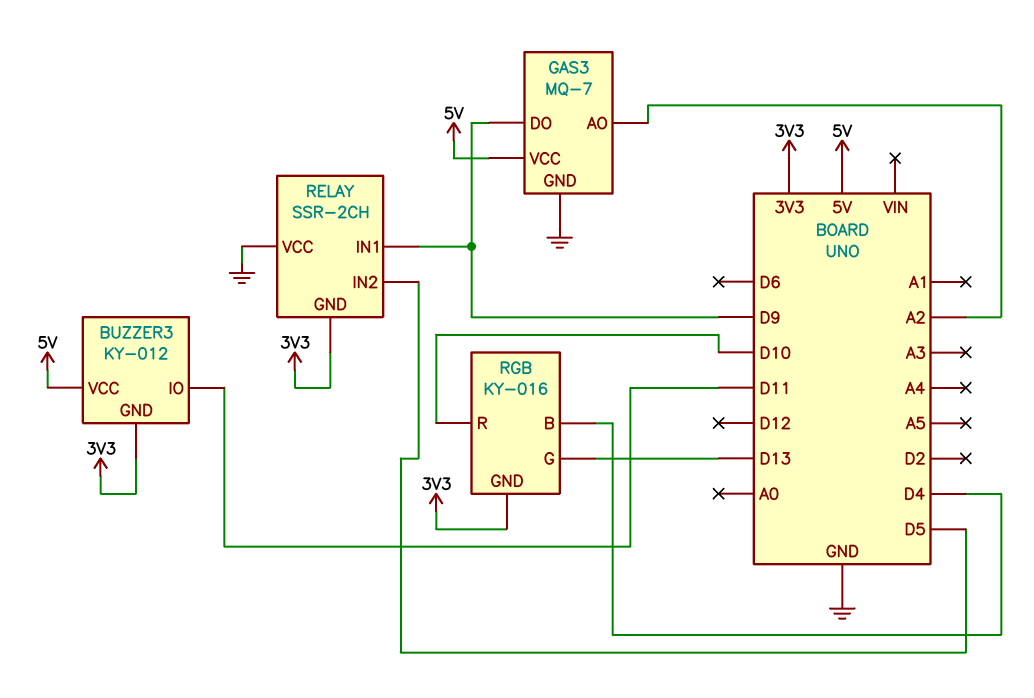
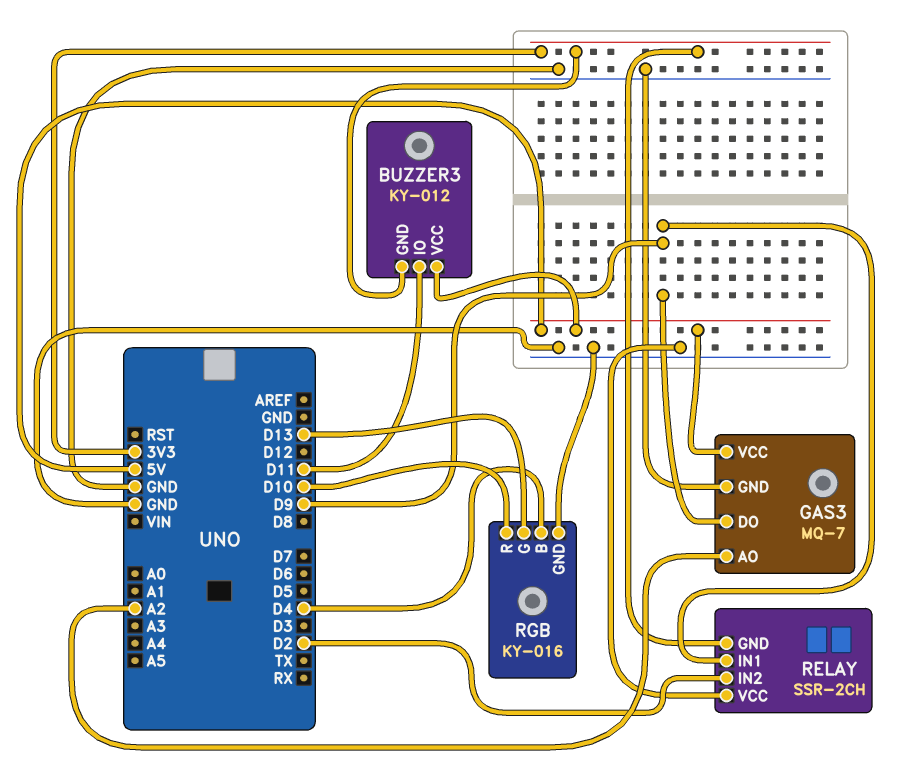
RELAY pin IN2: D5 -> D2
RGB pin GND: 3V3 -> GND

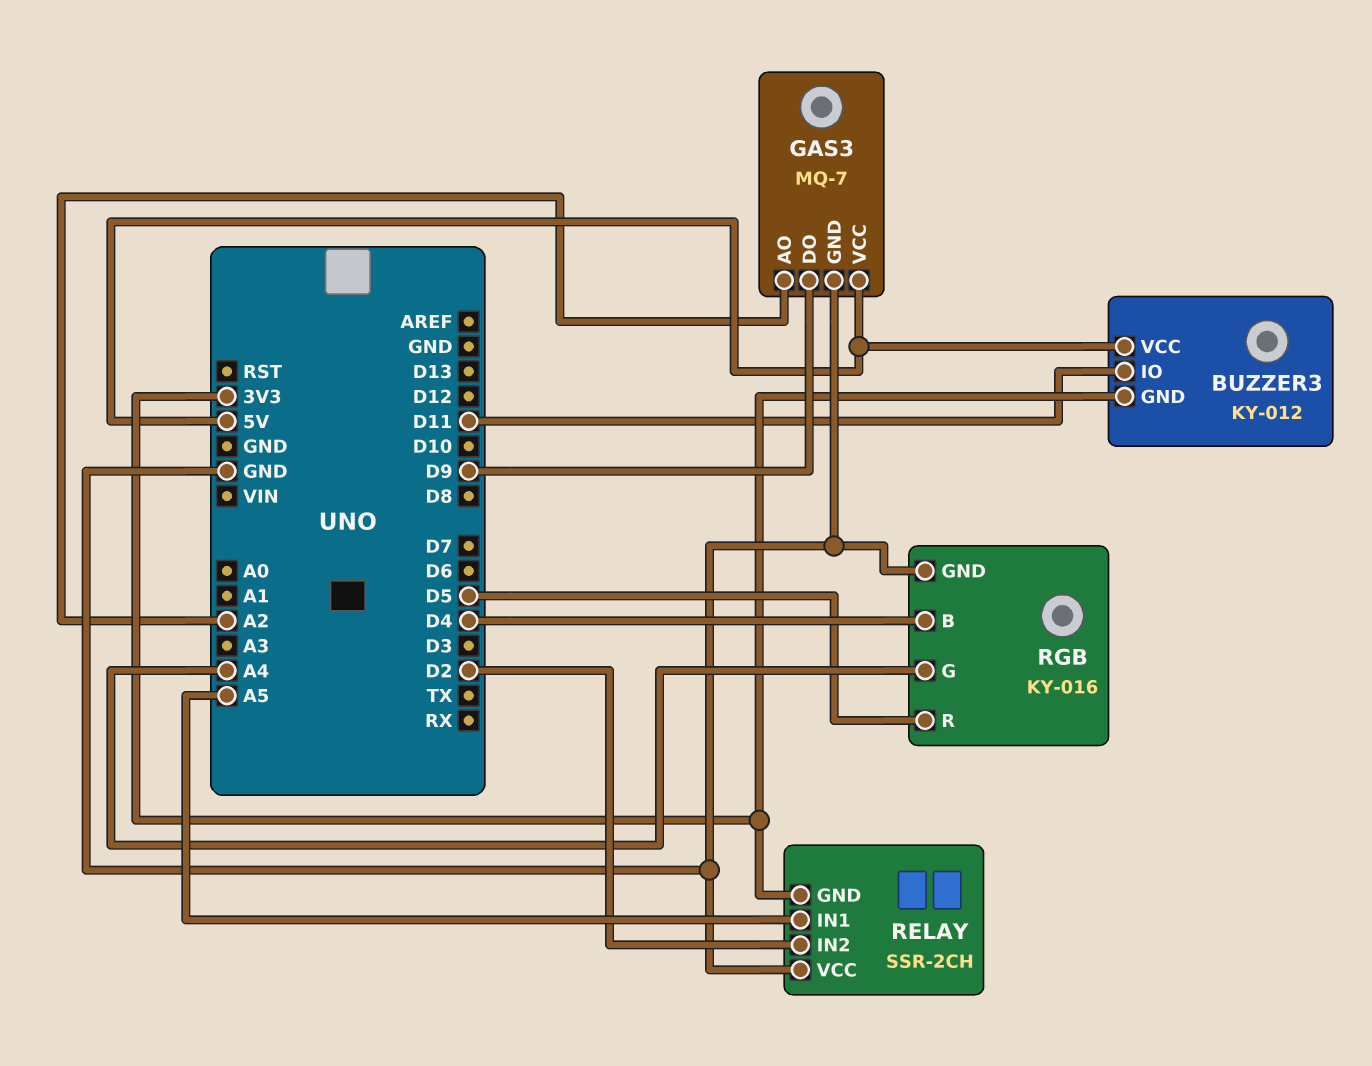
RELAY pin IN1: D9 -> A5
RGB pin G: D13 -> A4
RGB pin R: D10 -> D5

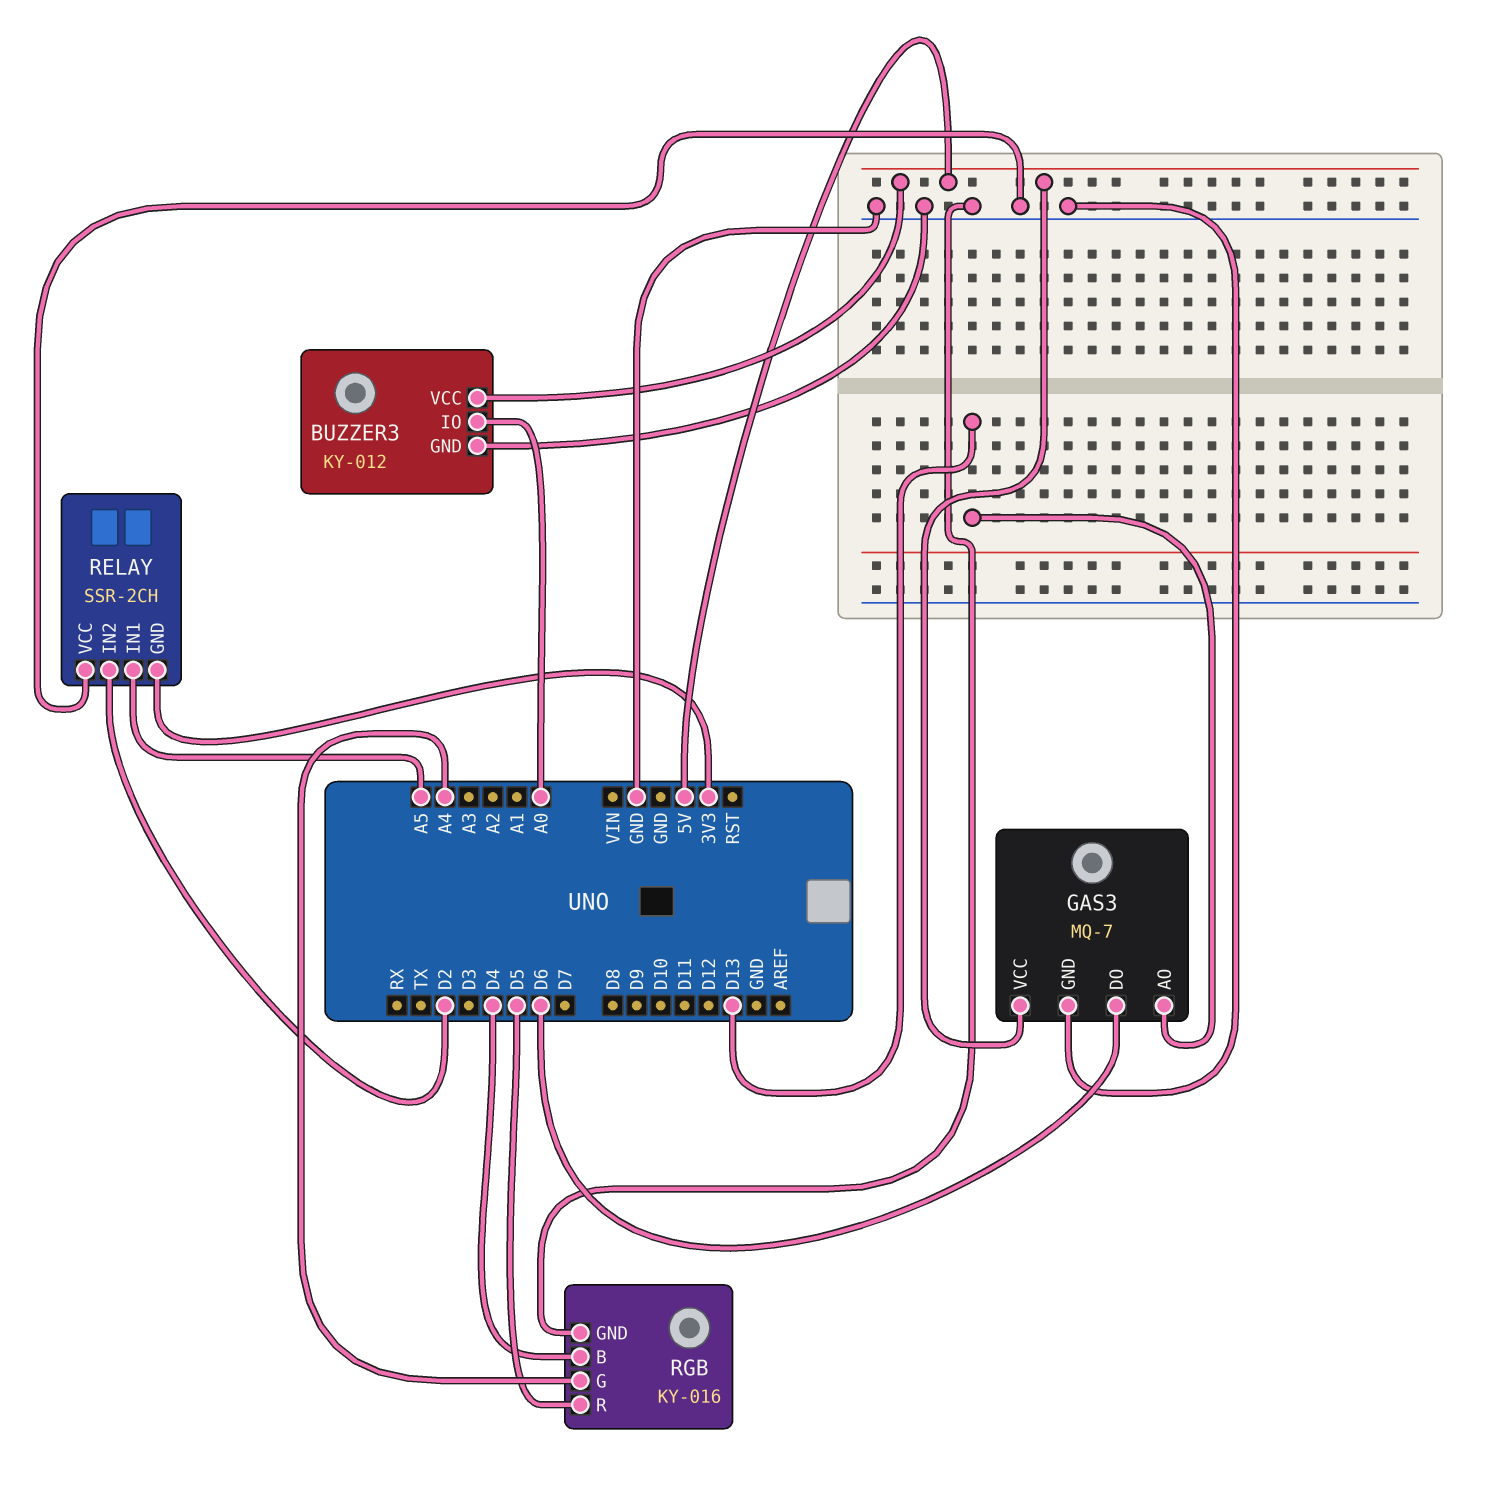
BUZZER3 pin GND: 3V3 -> GND
BUZZER3 pin IO: D11 -> A0
GAS3 pin AO: A2 -> D13
GAS3 pin DO: D9 -> D6

